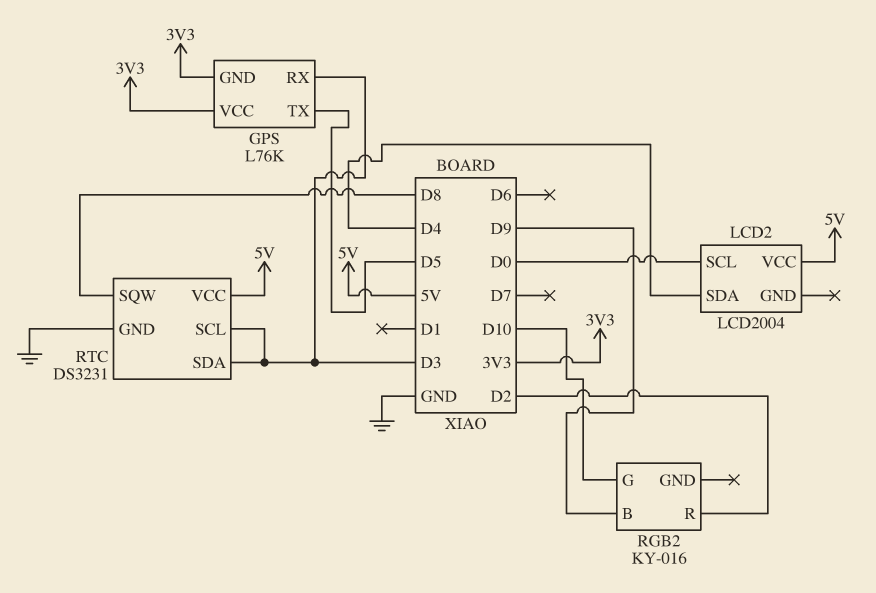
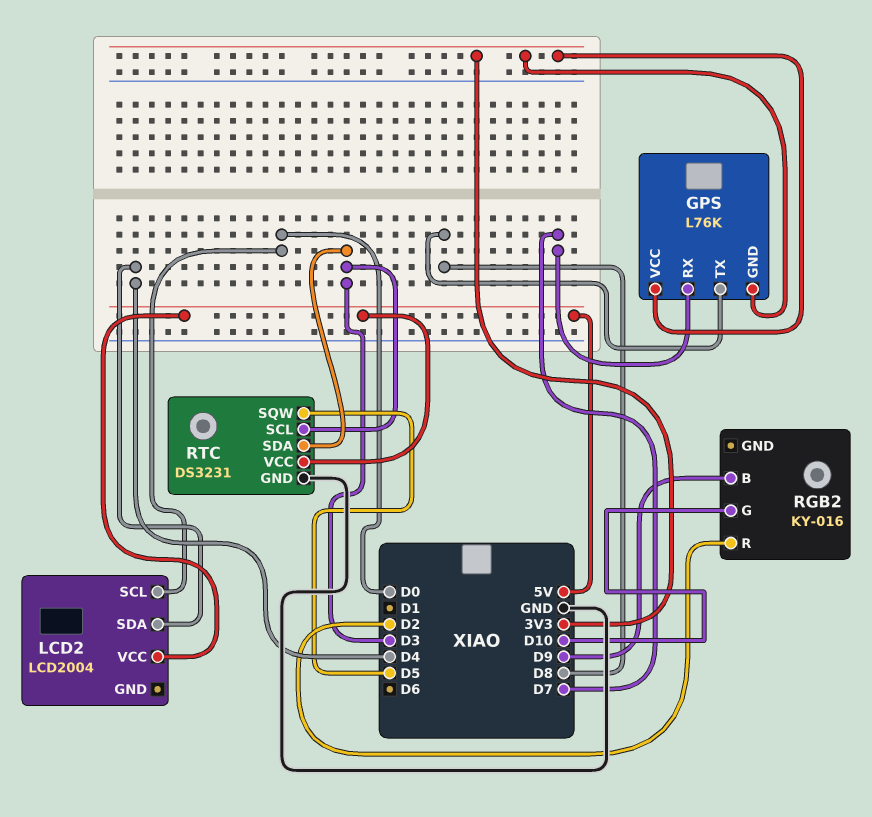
GPS pin RX: D3 -> D7
GPS pin TX: D5 -> D8
RTC pin SQW: D8 -> D5

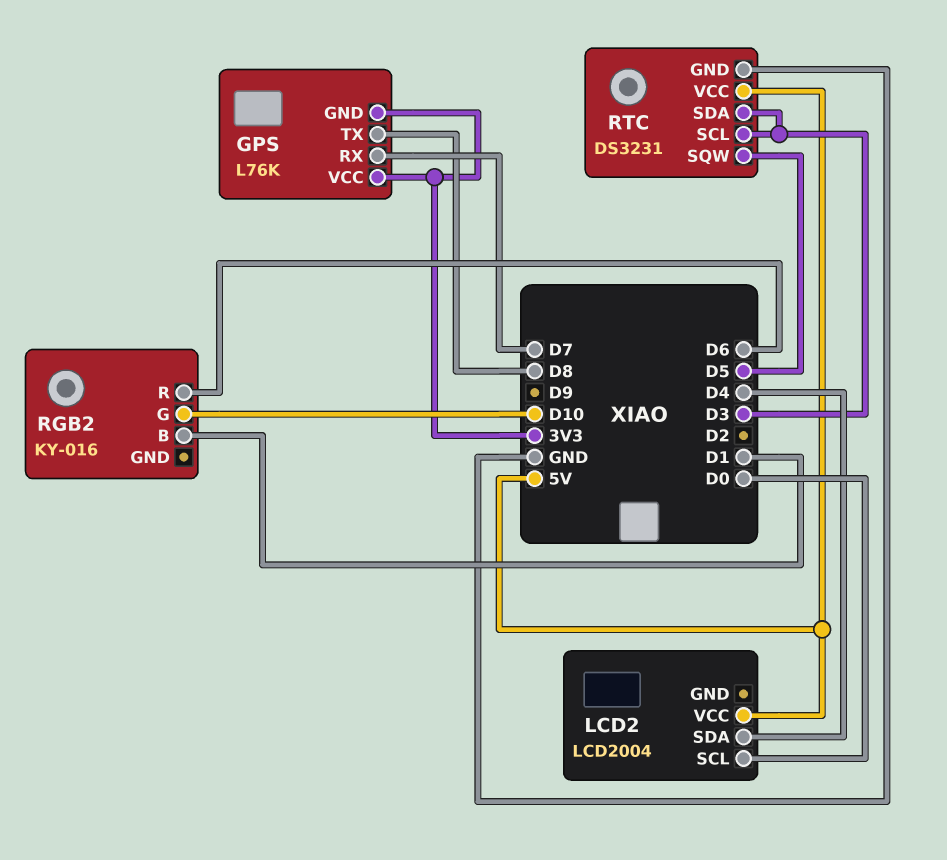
RGB2 pin B: D9 -> D1
RGB2 pin R: D2 -> D6

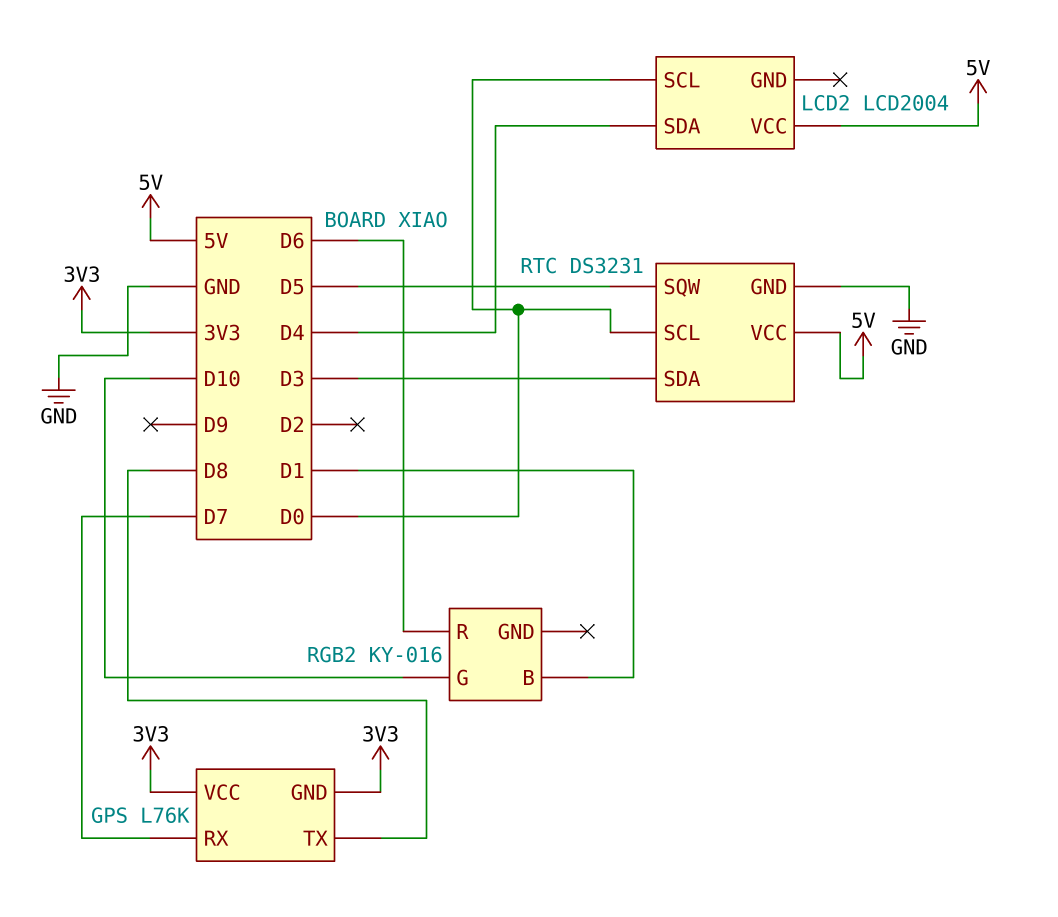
RTC pin SCL: D3 -> D0

